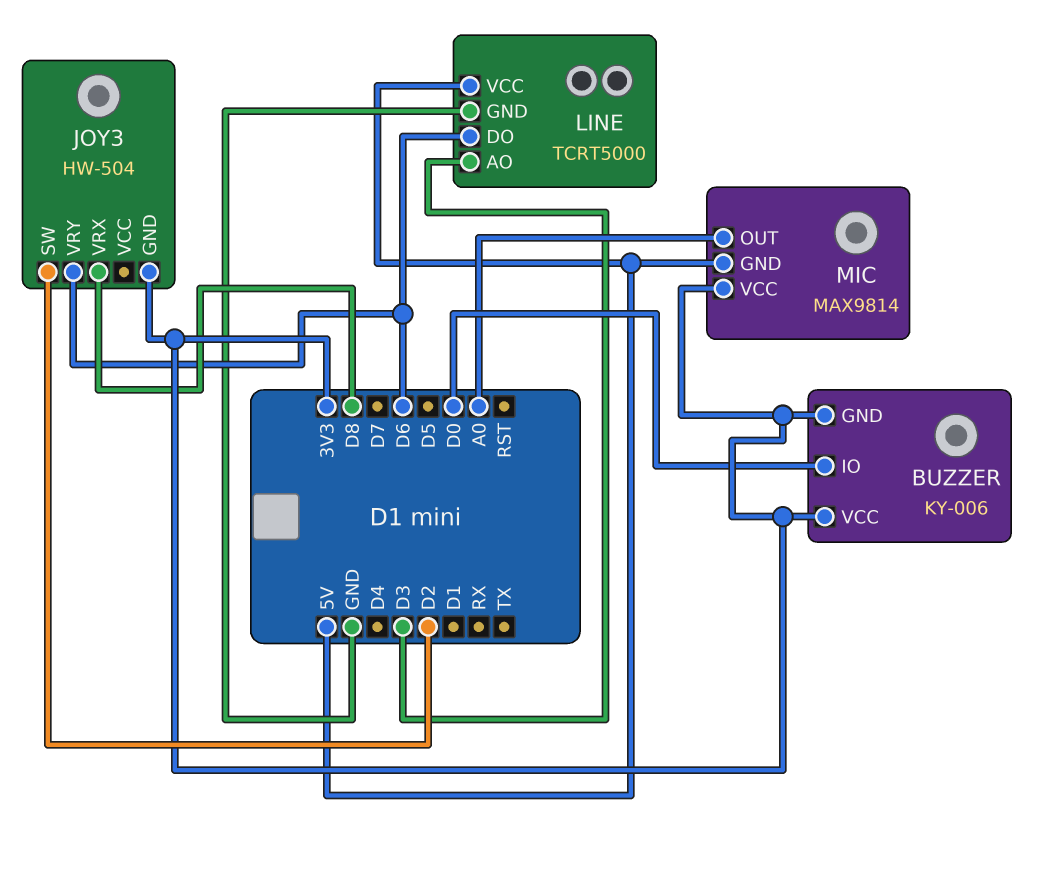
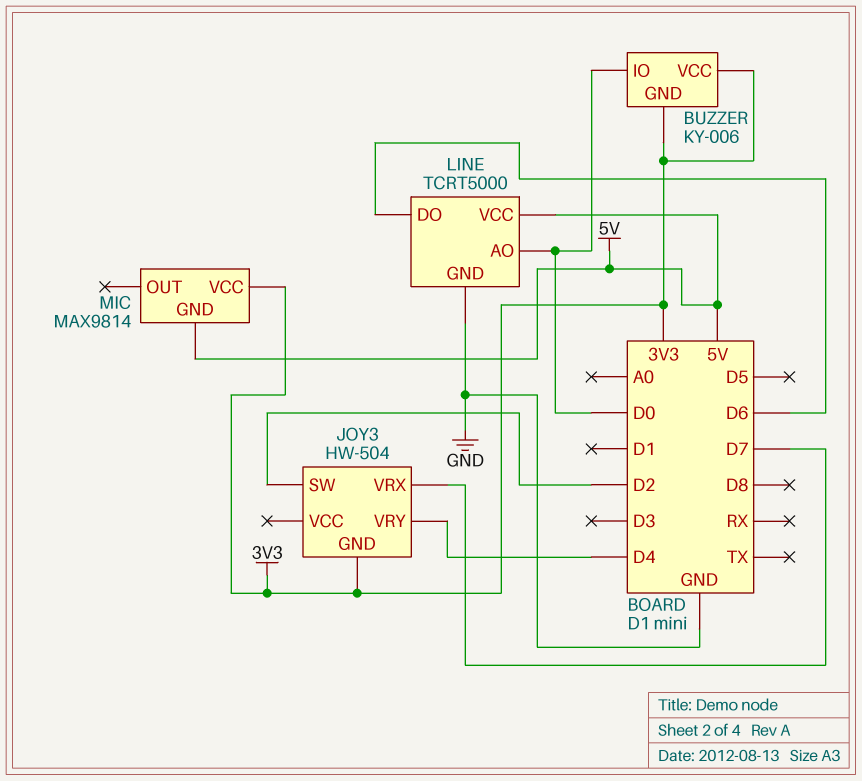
JOY3 pin VRX: D8 -> D7
JOY3 pin VRY: D6 -> D4
LINE pin AO: D3 -> D0
MIC pin OUT: A0 -> none

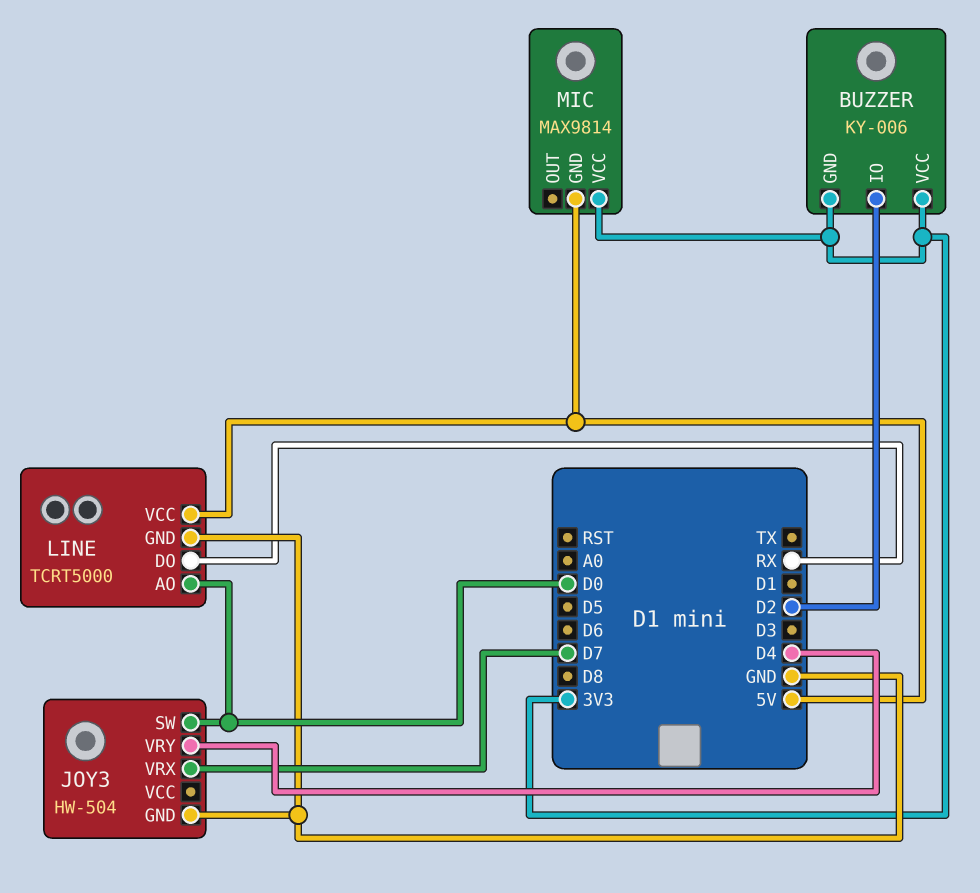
BUZZER pin IO: D0 -> D2
JOY3 pin GND: 3V3 -> GND
JOY3 pin SW: D2 -> D0
LINE pin DO: D6 -> RX

